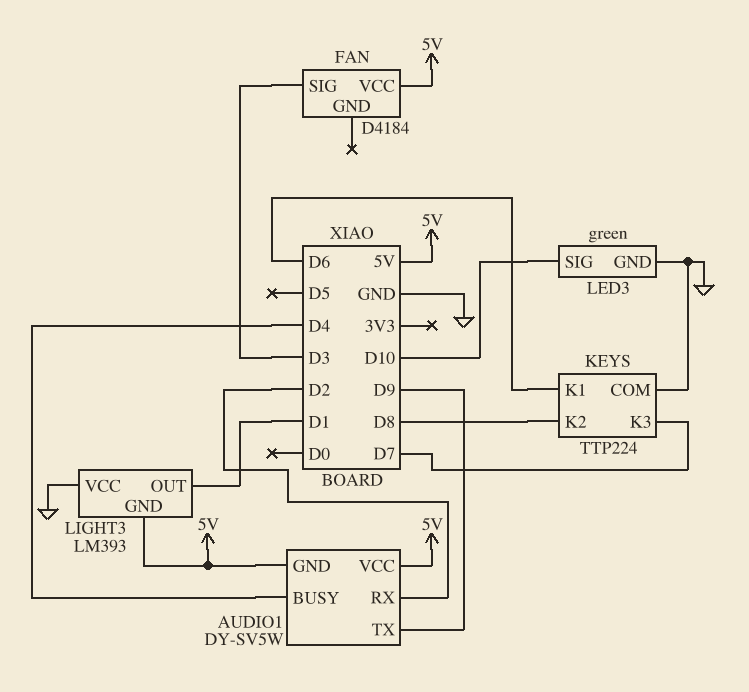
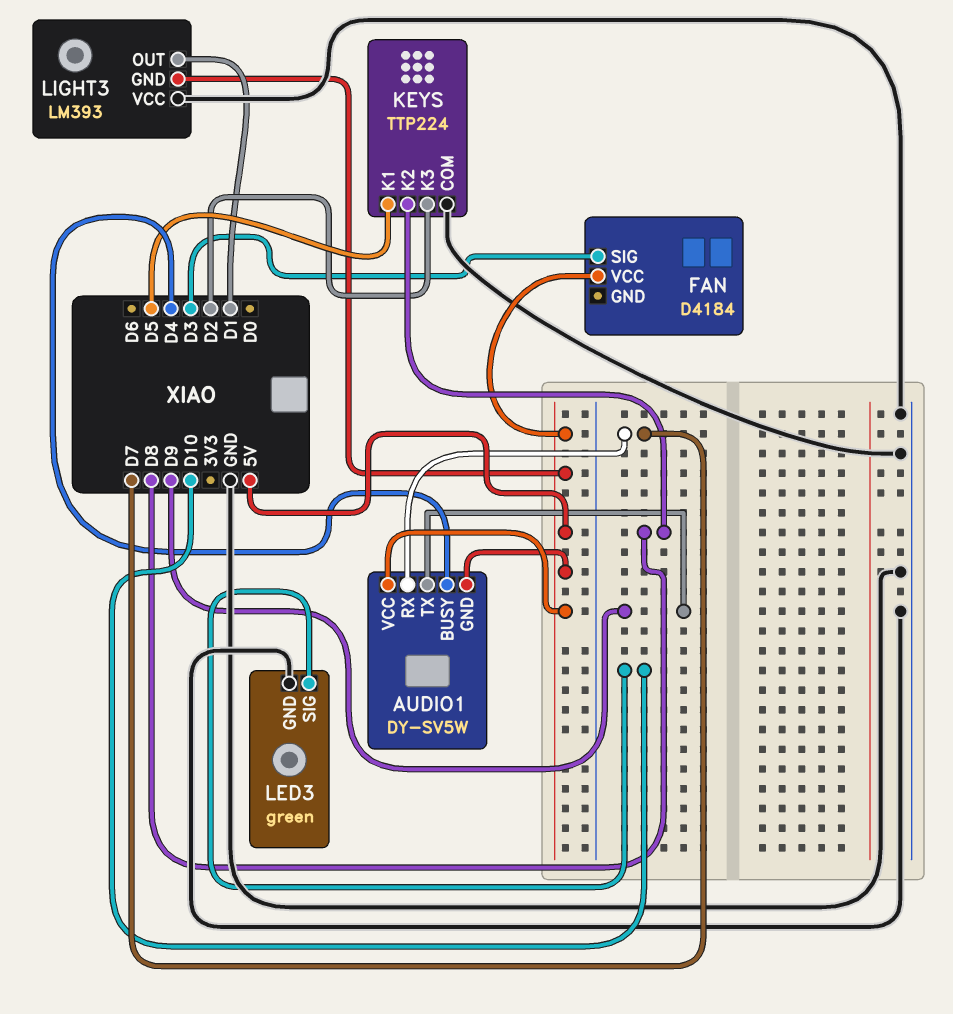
AUDIO1 pin RX: D2 -> D7
KEYS pin K1: D6 -> D5
KEYS pin K3: D7 -> D2

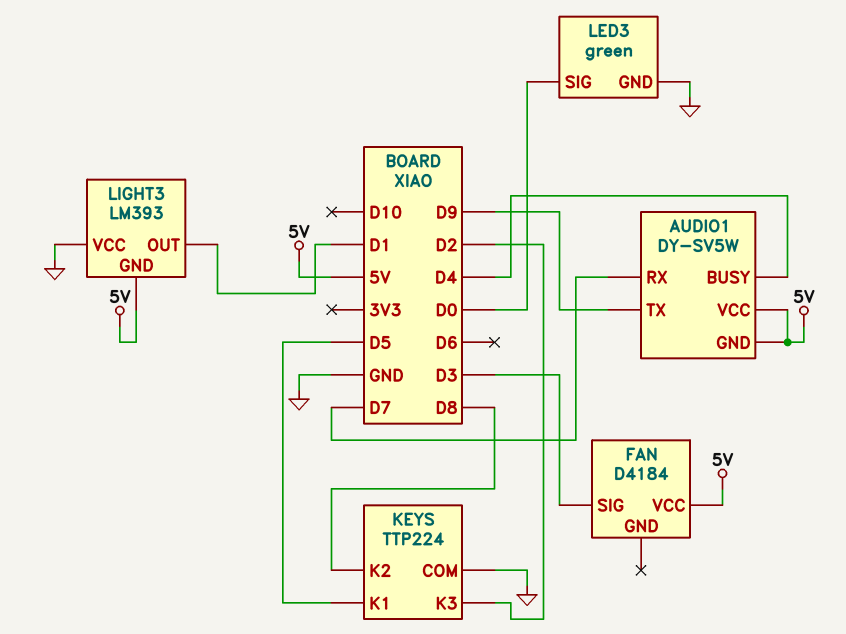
LED3 pin SIG: D10 -> D0

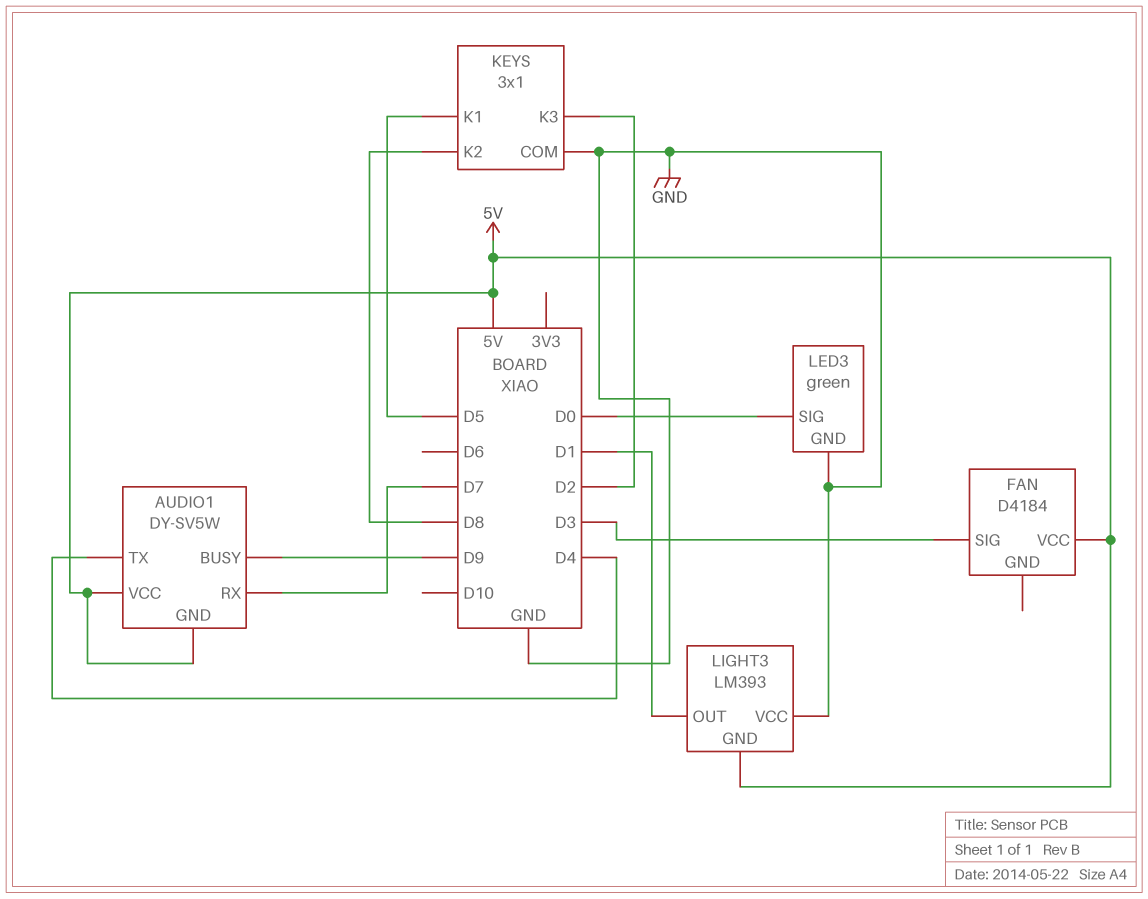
AUDIO1 pin BUSY: D4 -> D9
AUDIO1 pin TX: D9 -> D4
KEYS: TTP224 -> 3x1

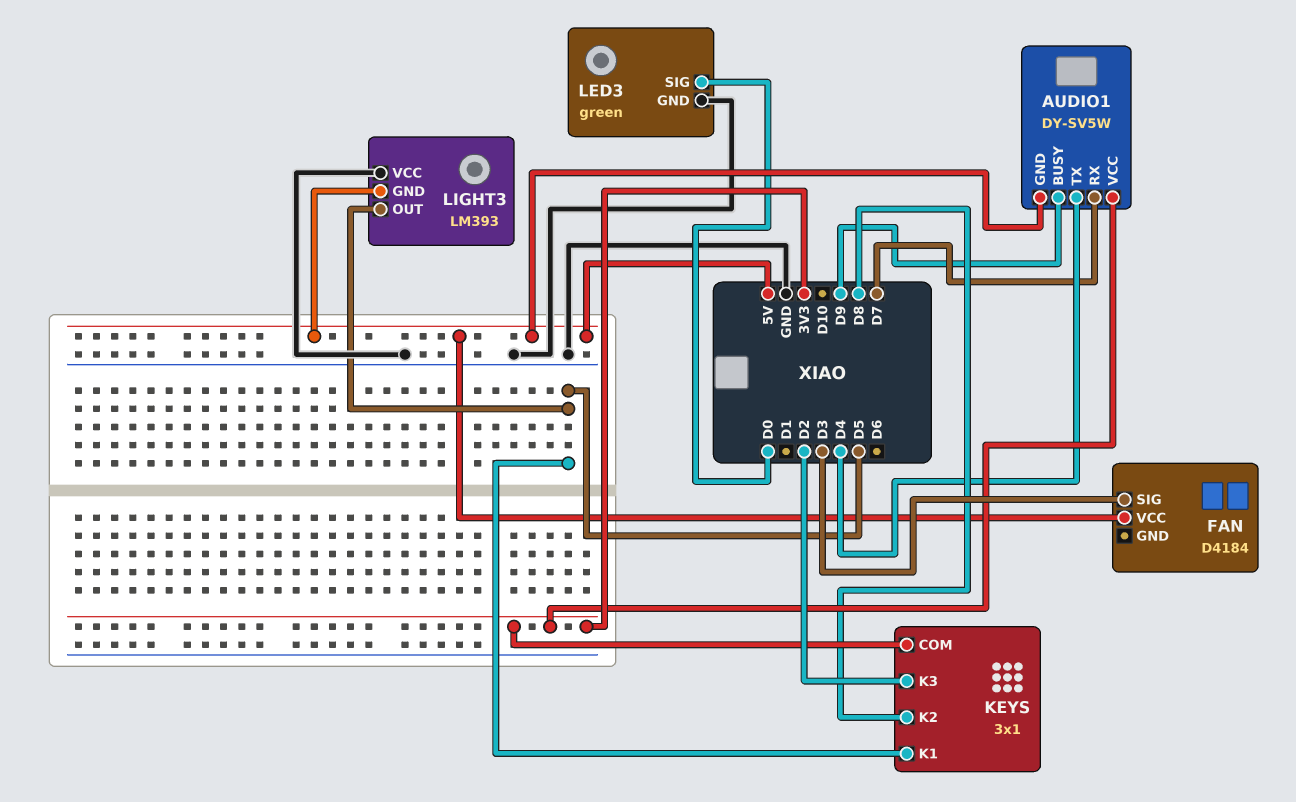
AUDIO1 pin VCC: 5V -> 3V3
KEYS pin COM: GND -> 3V3
LIGHT3 pin OUT: D1 -> D5

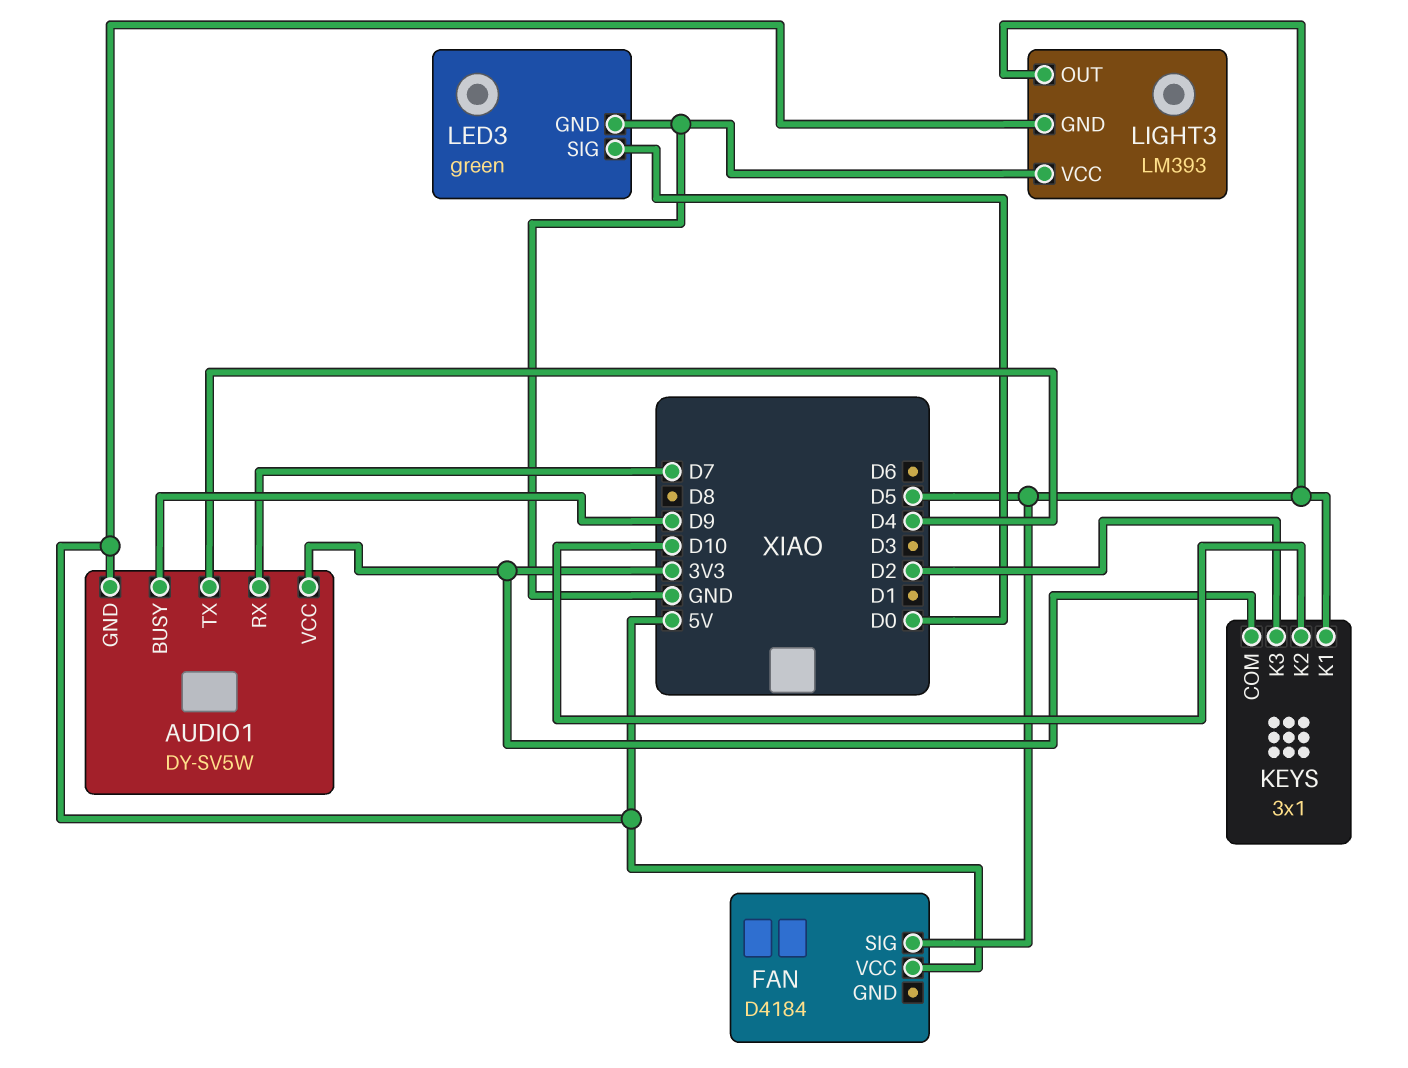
FAN pin SIG: D3 -> D5
KEYS pin K2: D8 -> D10

